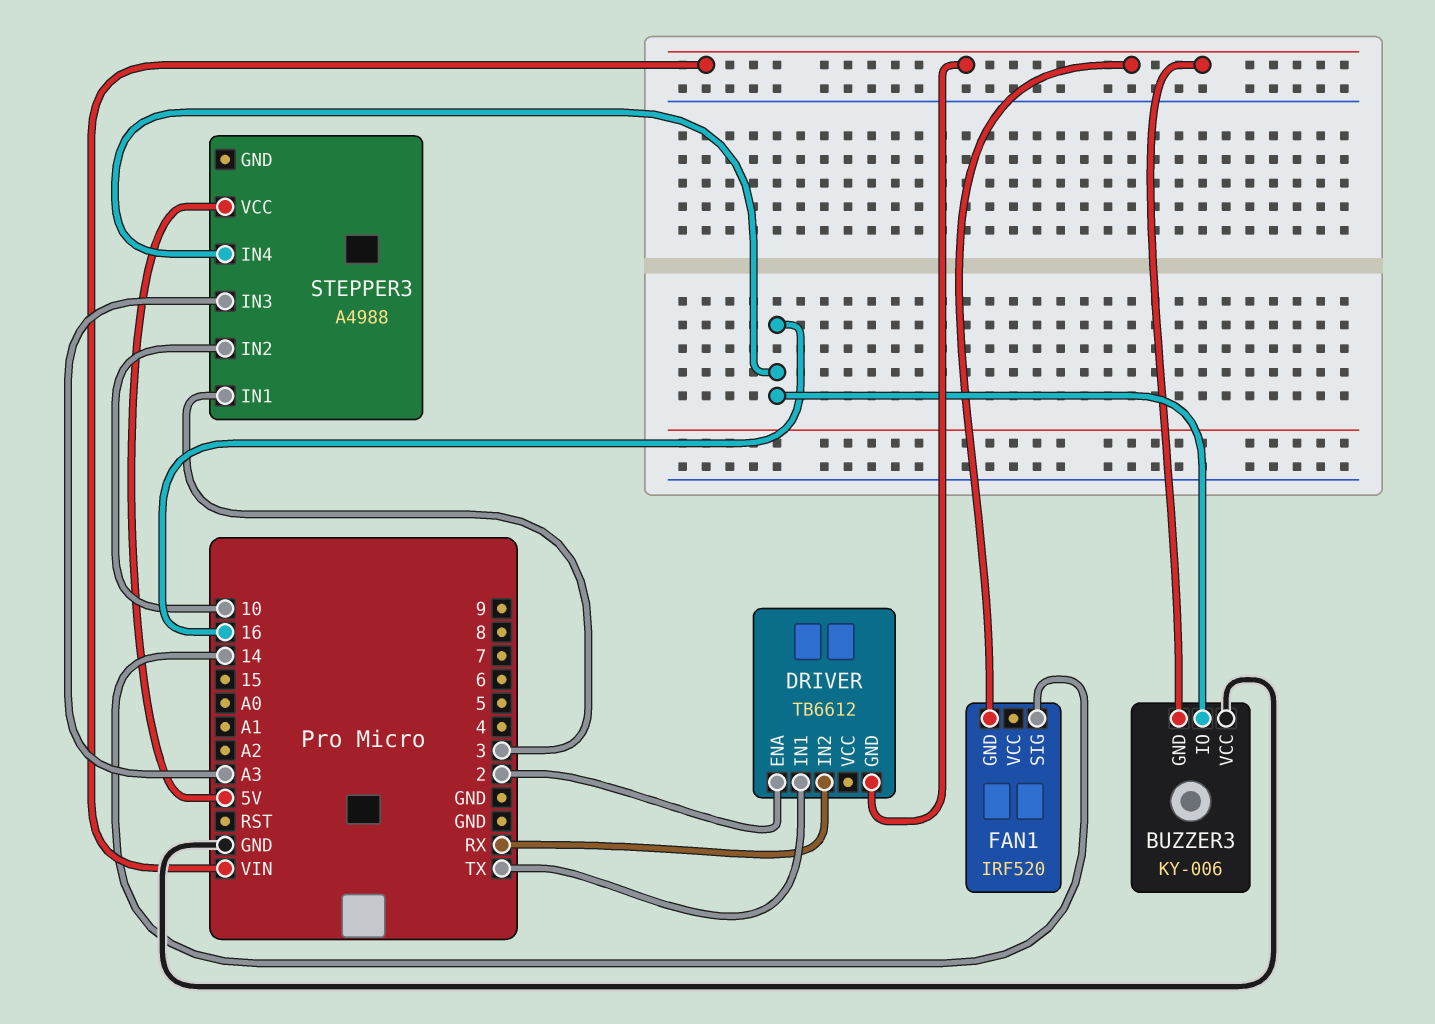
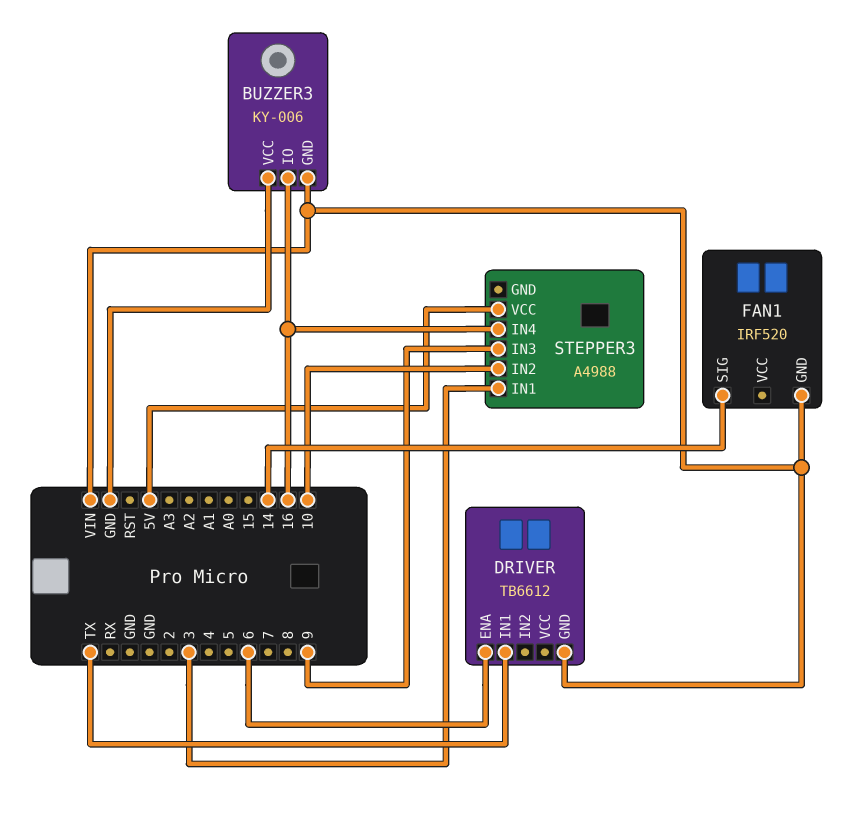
DRIVER pin ENA: 2 -> 6
DRIVER pin IN2: RX -> none
STEPPER3 pin IN3: A3 -> 9

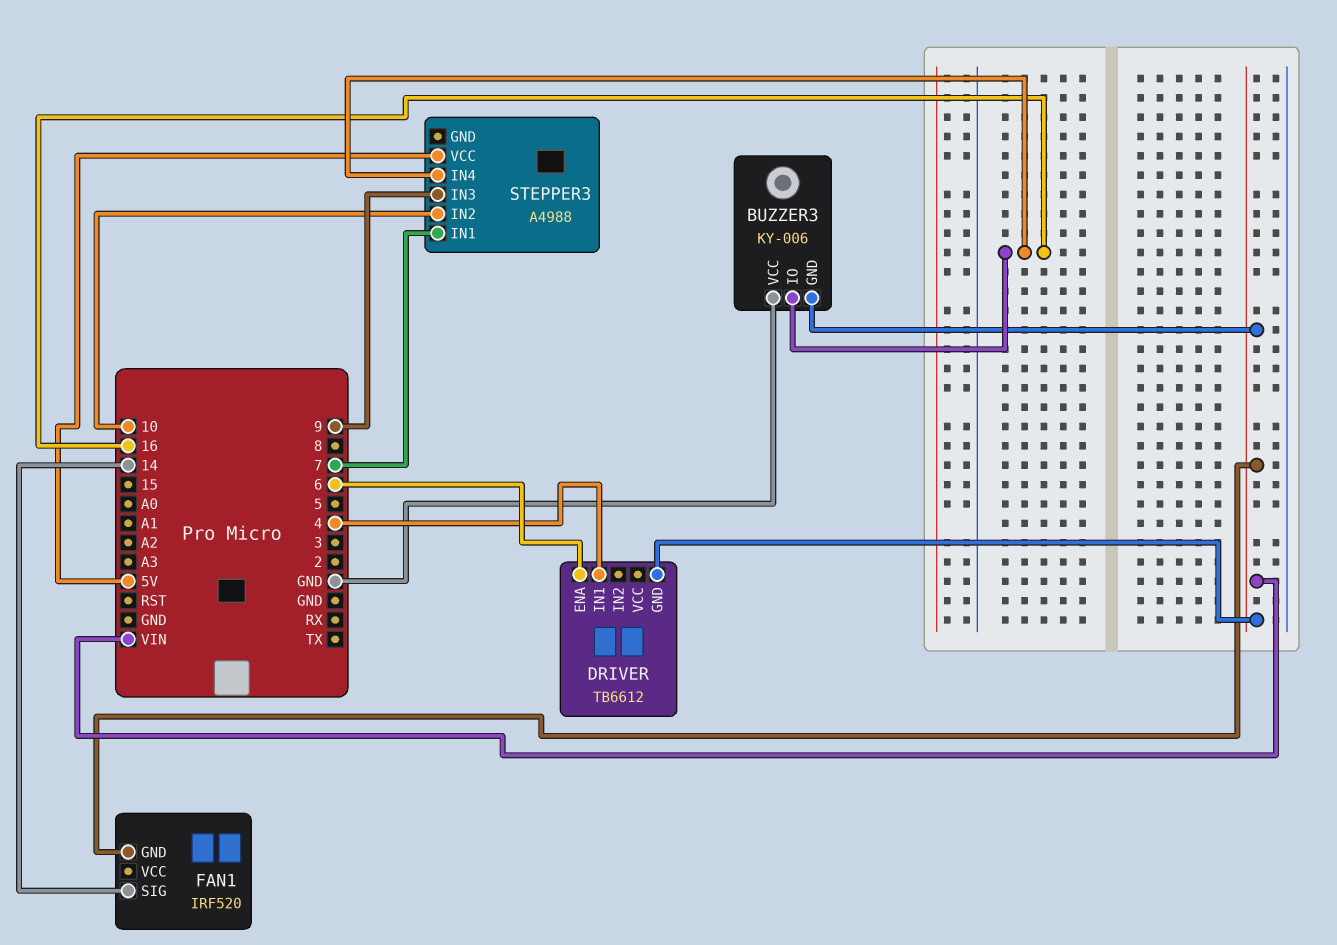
DRIVER pin IN1: TX -> 4
STEPPER3 pin IN1: 3 -> 7

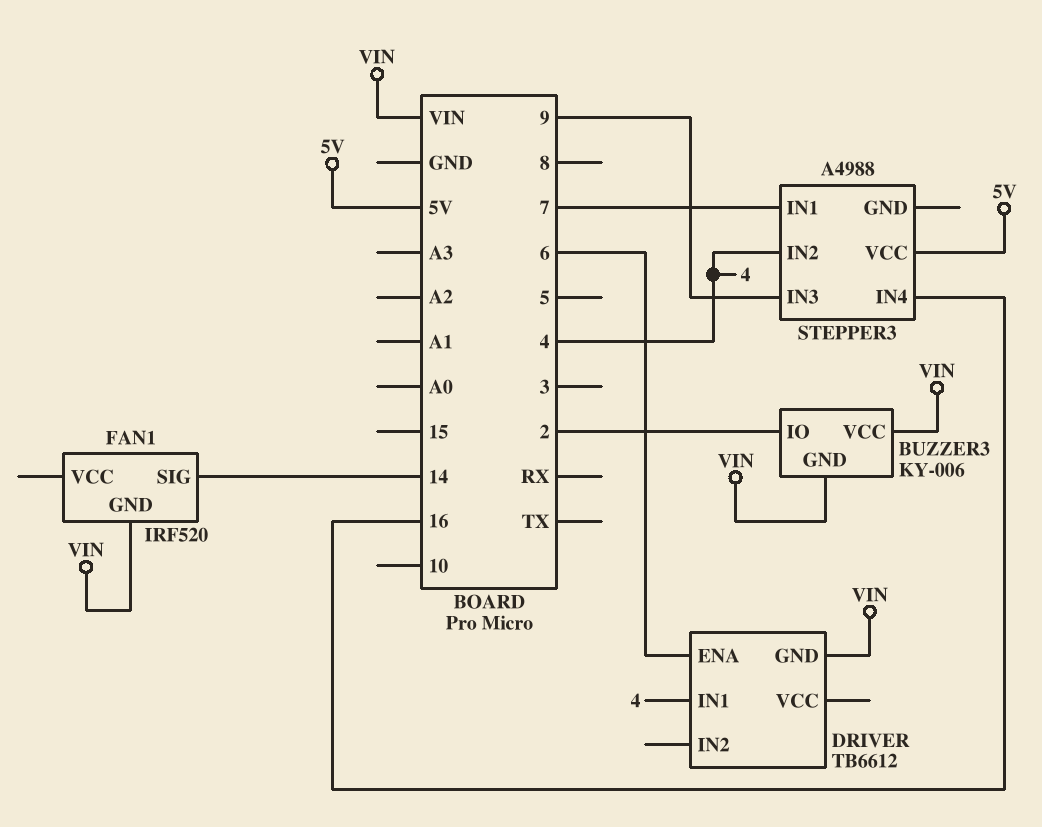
BUZZER3 pin IO: 16 -> 2
BUZZER3 pin VCC: GND -> VIN
STEPPER3 pin IN2: 10 -> 4

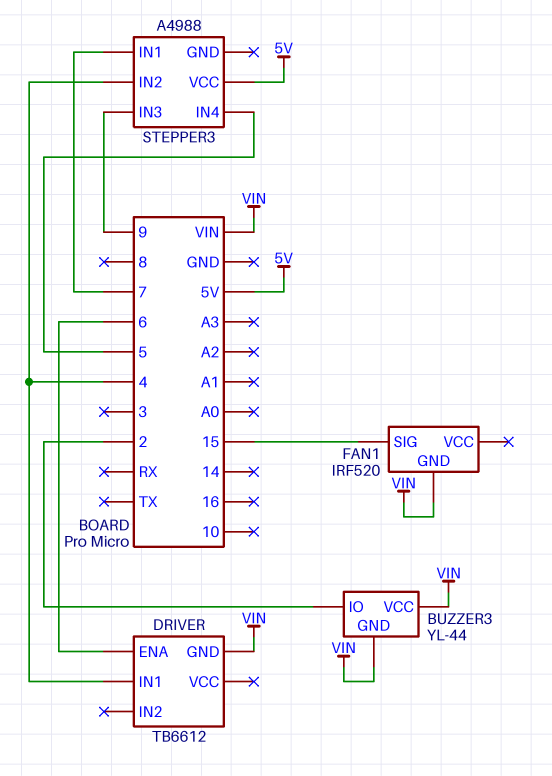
BUZZER3: KY-006 -> YL-44
FAN1 pin SIG: 14 -> 15
STEPPER3 pin IN4: 16 -> 5

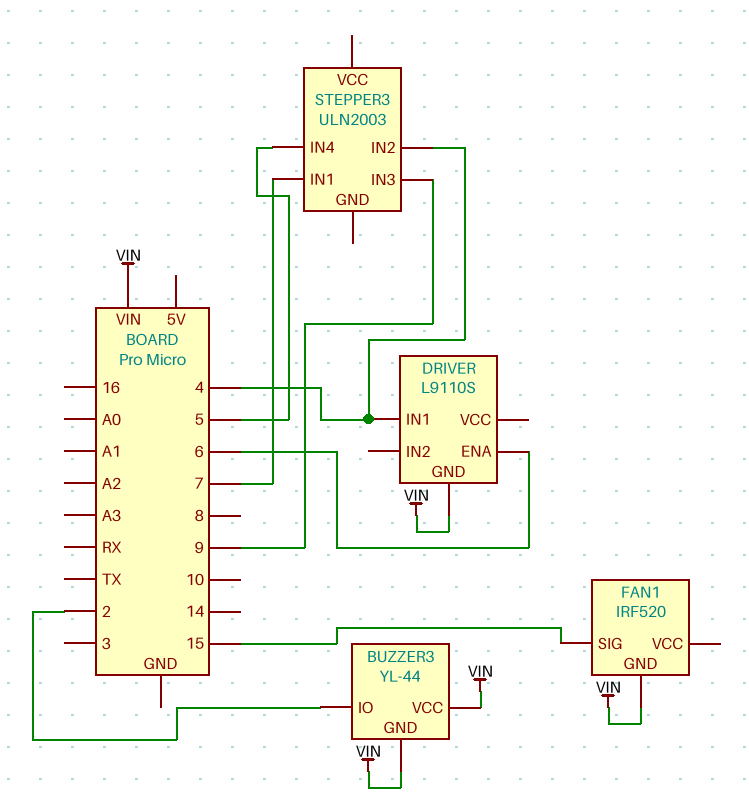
DRIVER: TB6612 -> L9110S
STEPPER3: A4988 -> ULN2003
STEPPER3 pin VCC: 5V -> none

